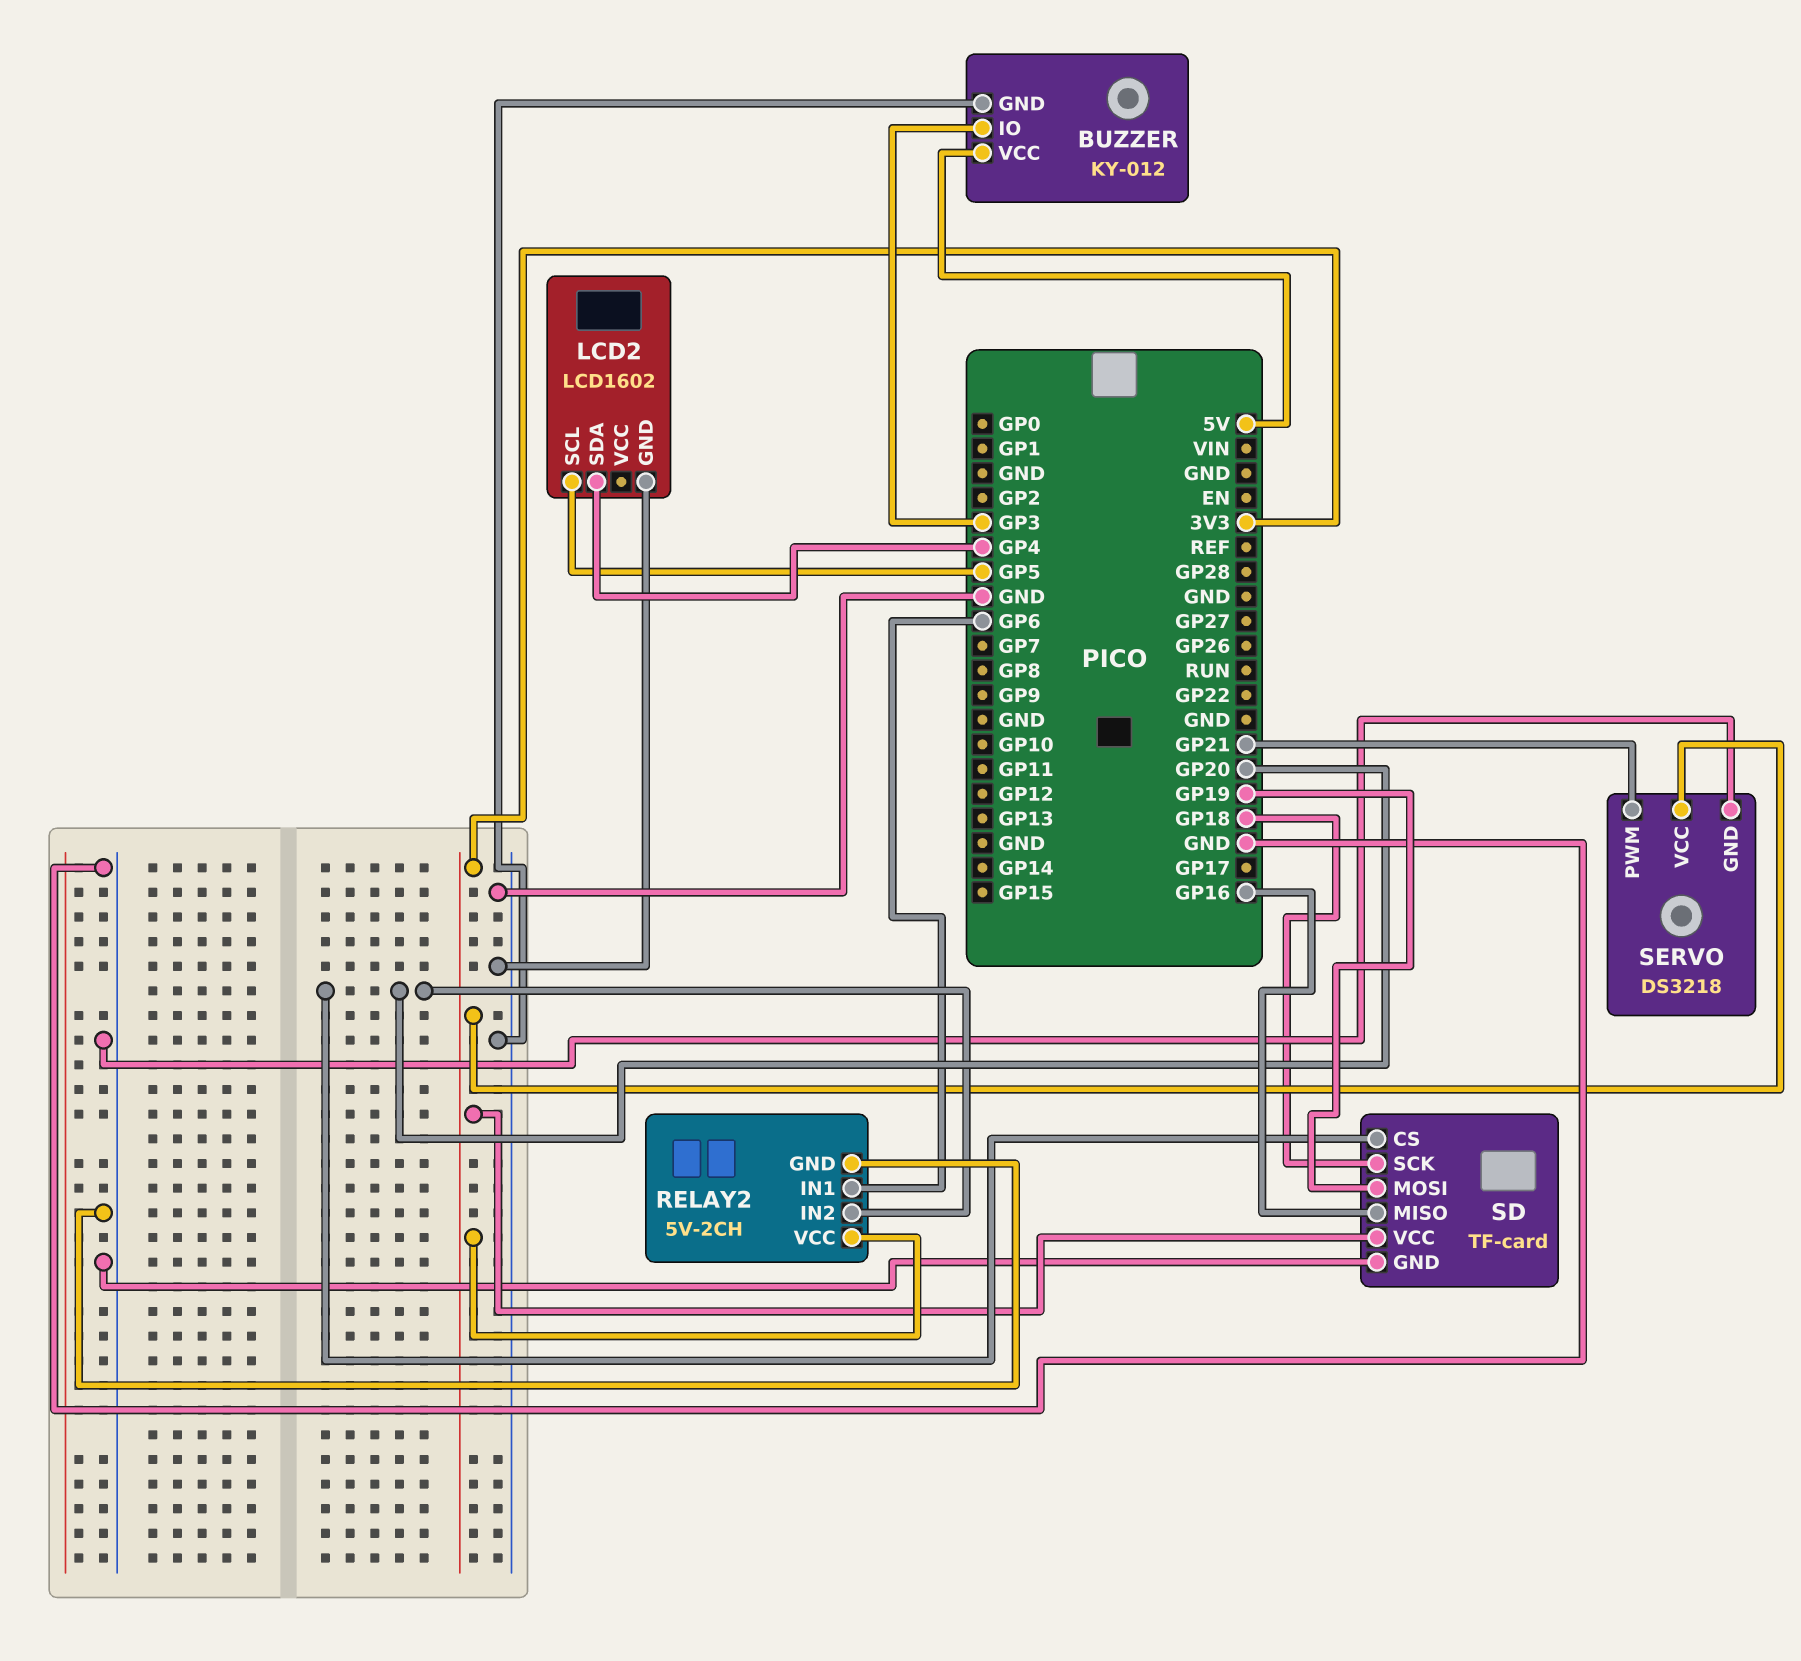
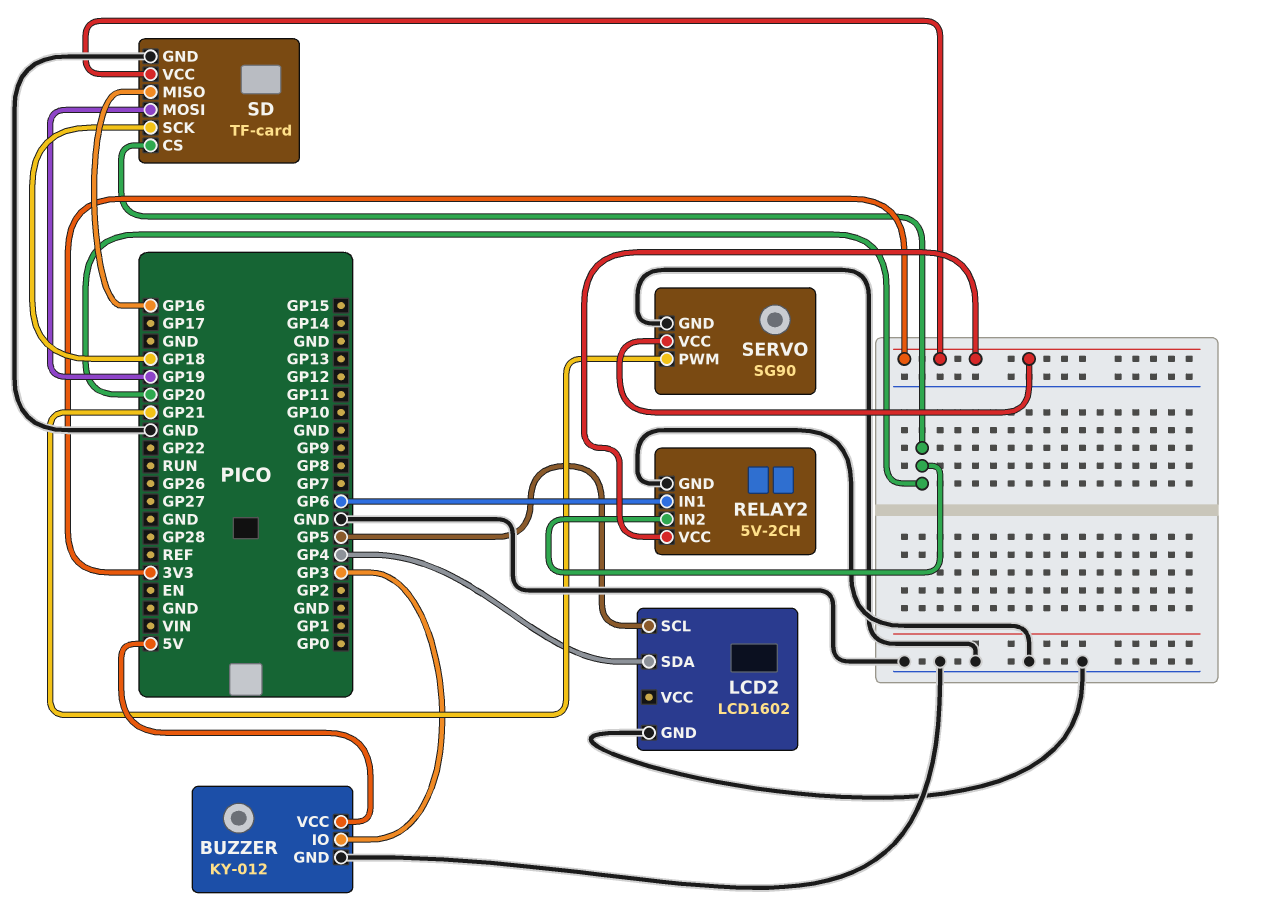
SERVO: DS3218 -> SG90

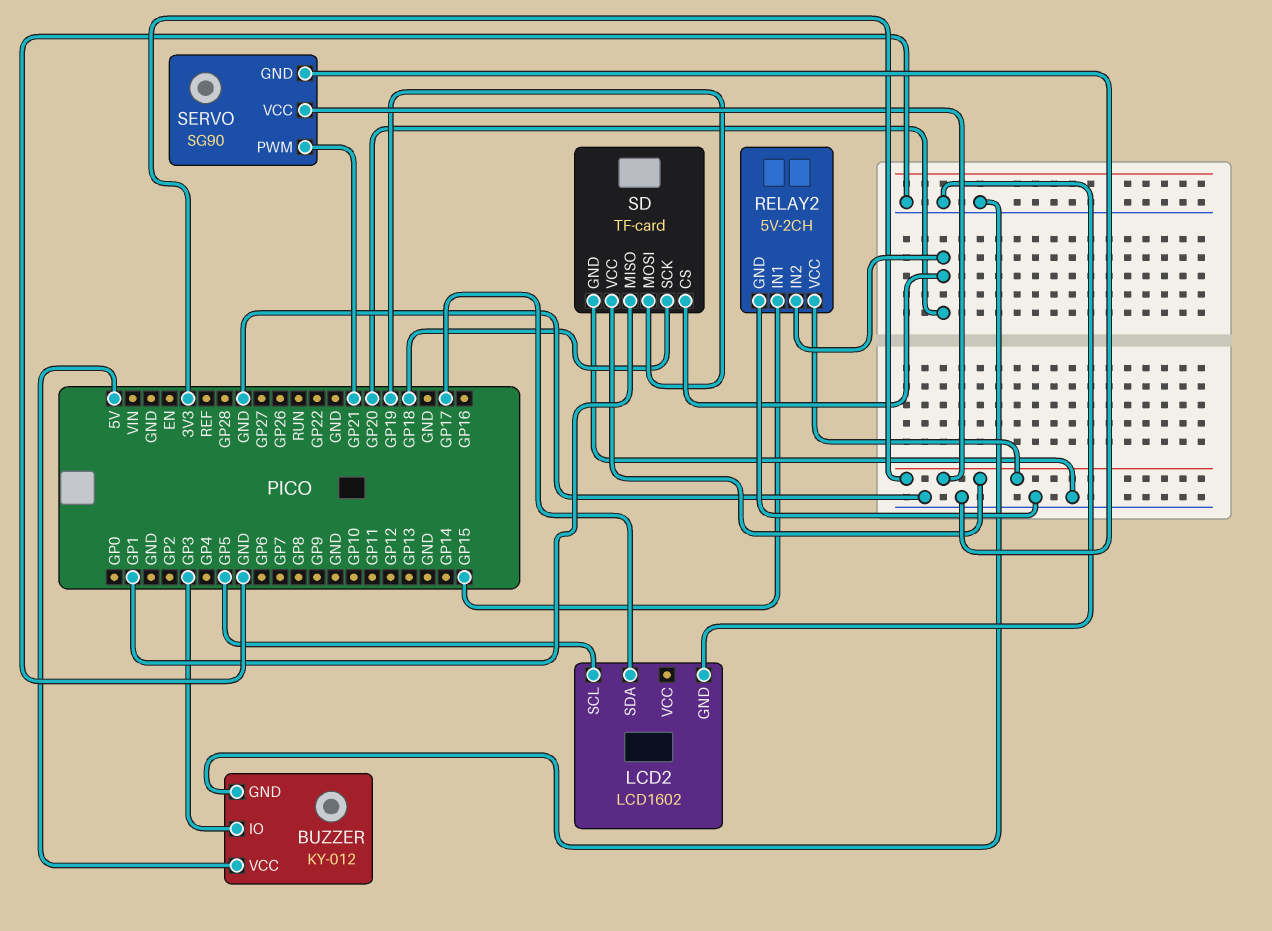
LCD2 pin SDA: GP4 -> GP17
RELAY2 pin IN1: GP6 -> GP15
SD pin MISO: GP16 -> GP1

